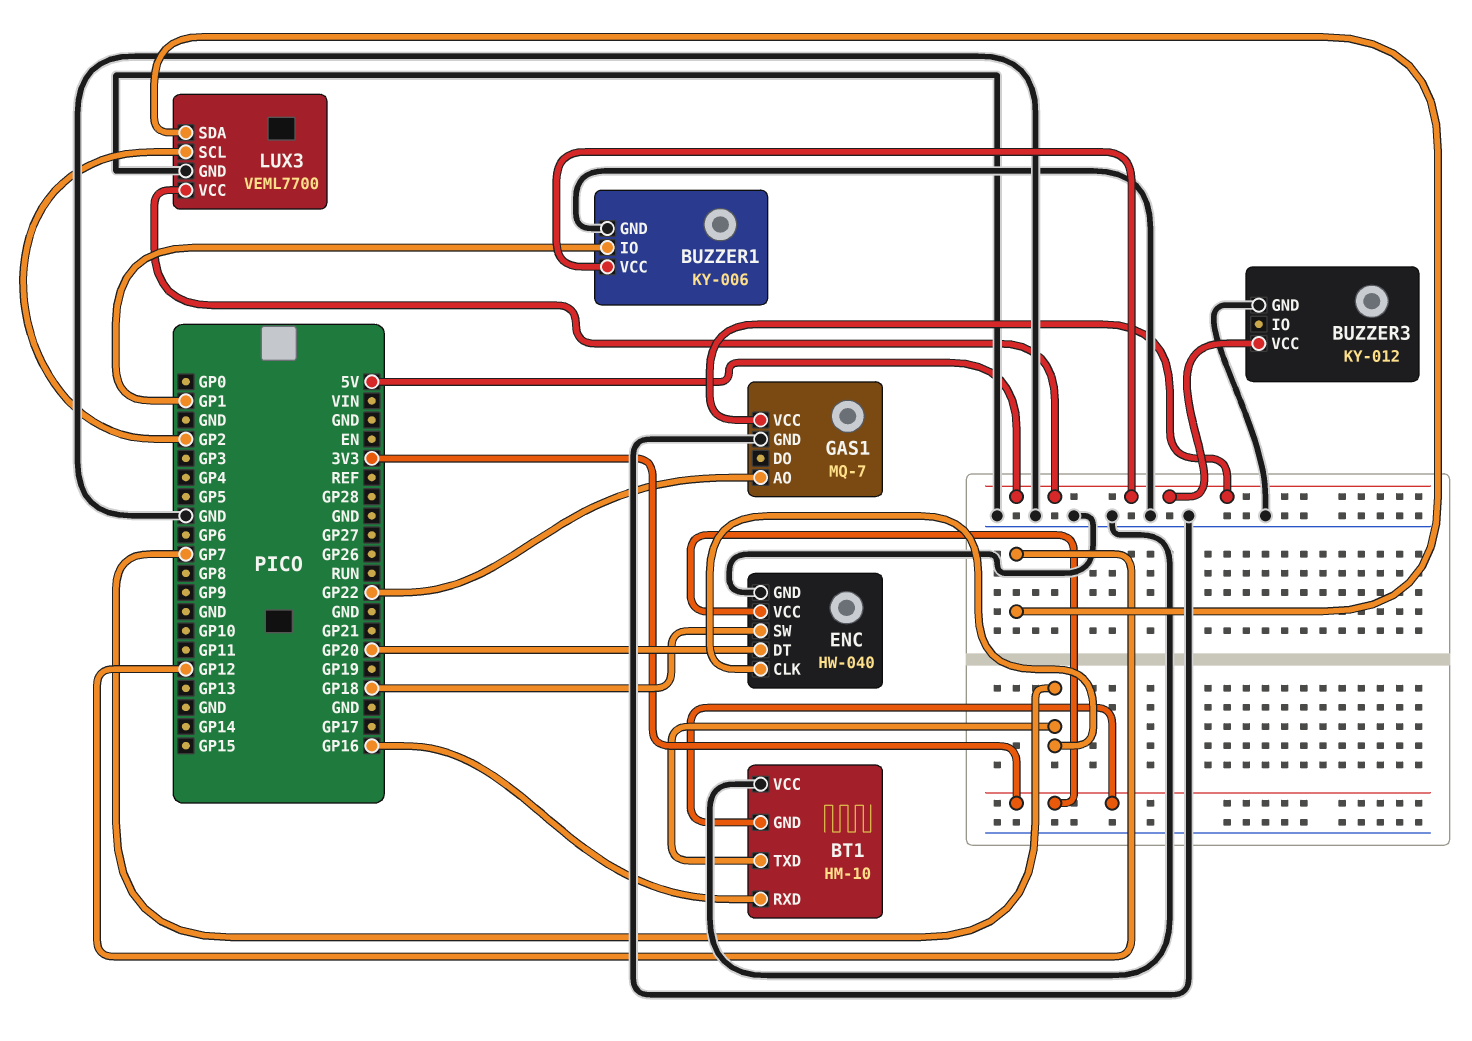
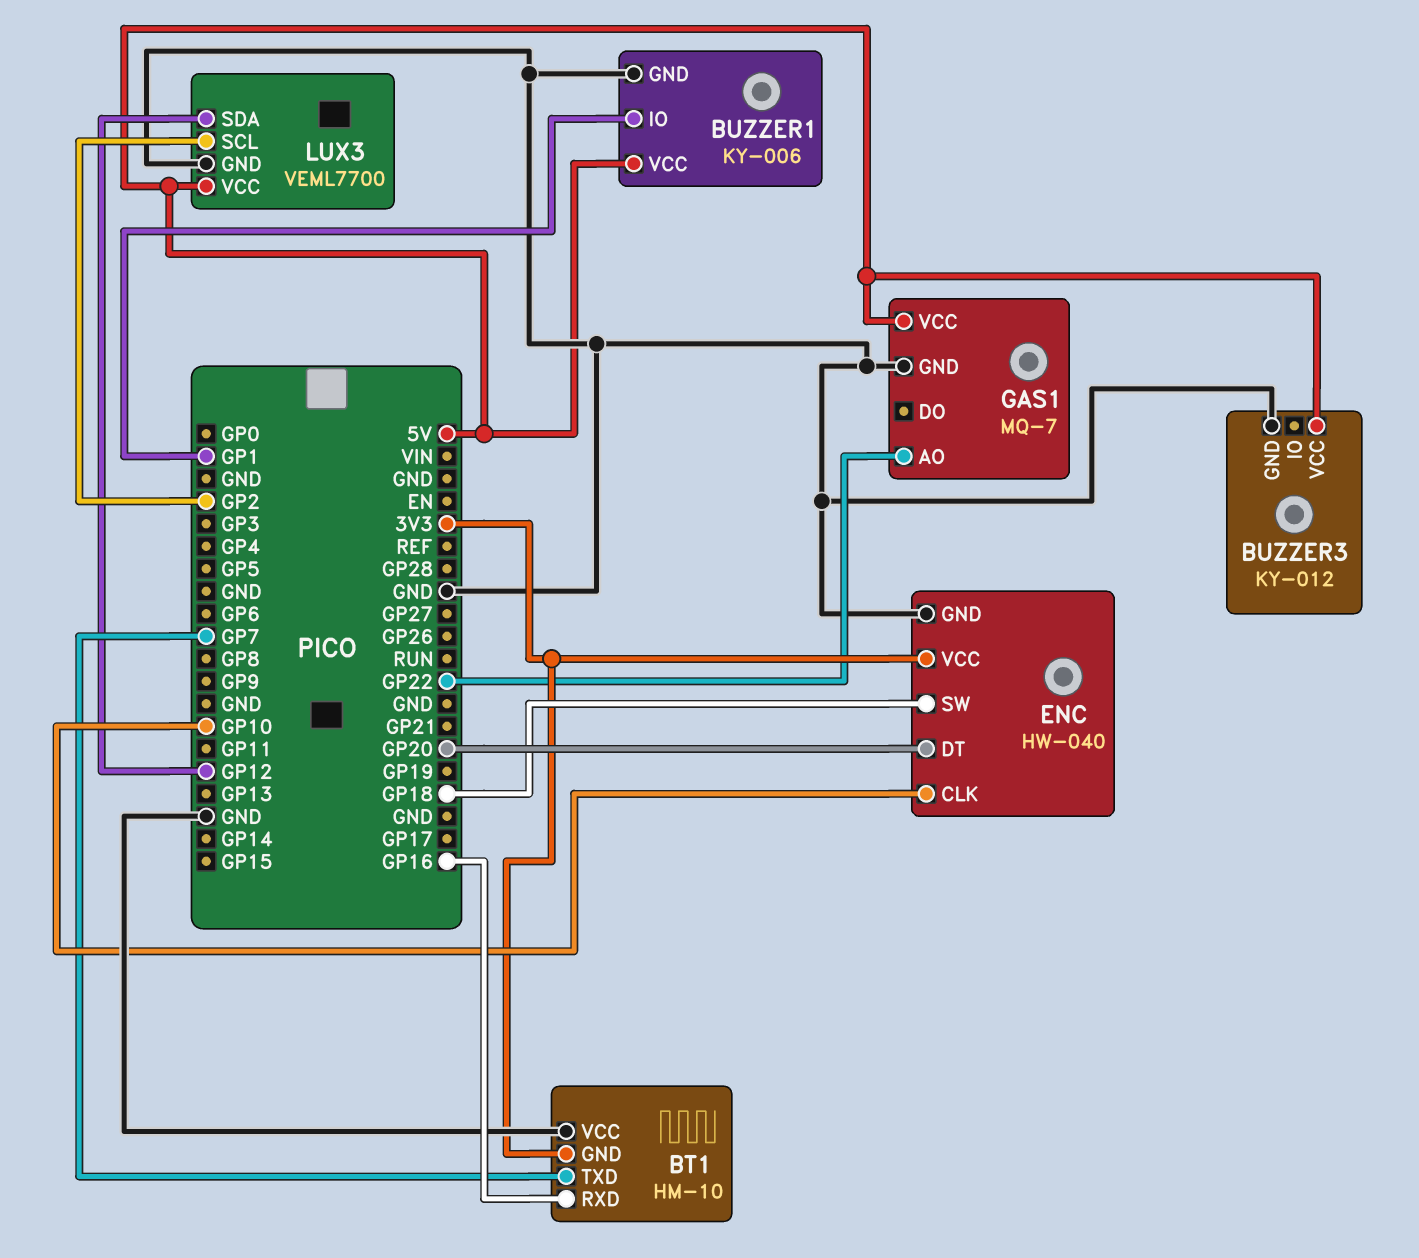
ENC pin CLK: GP7 -> GP10

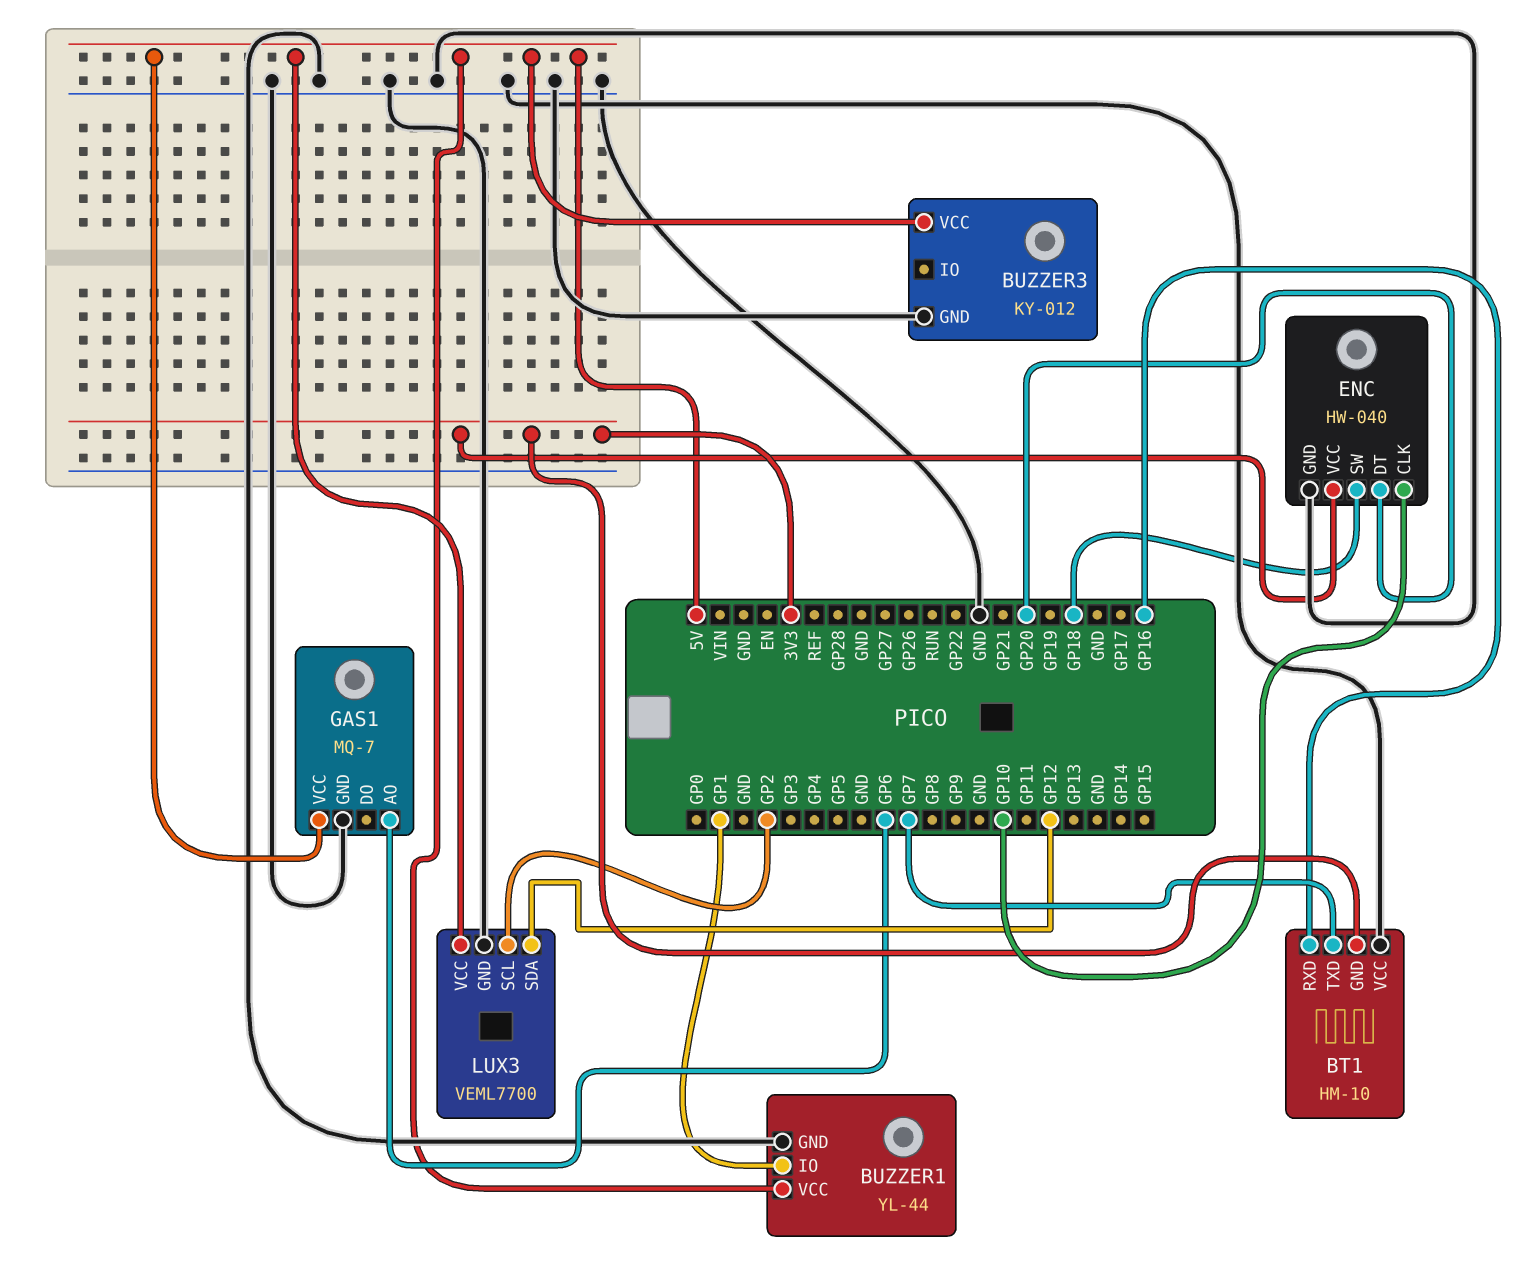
BUZZER1: KY-006 -> YL-44
GAS1 pin AO: GP22 -> GP6

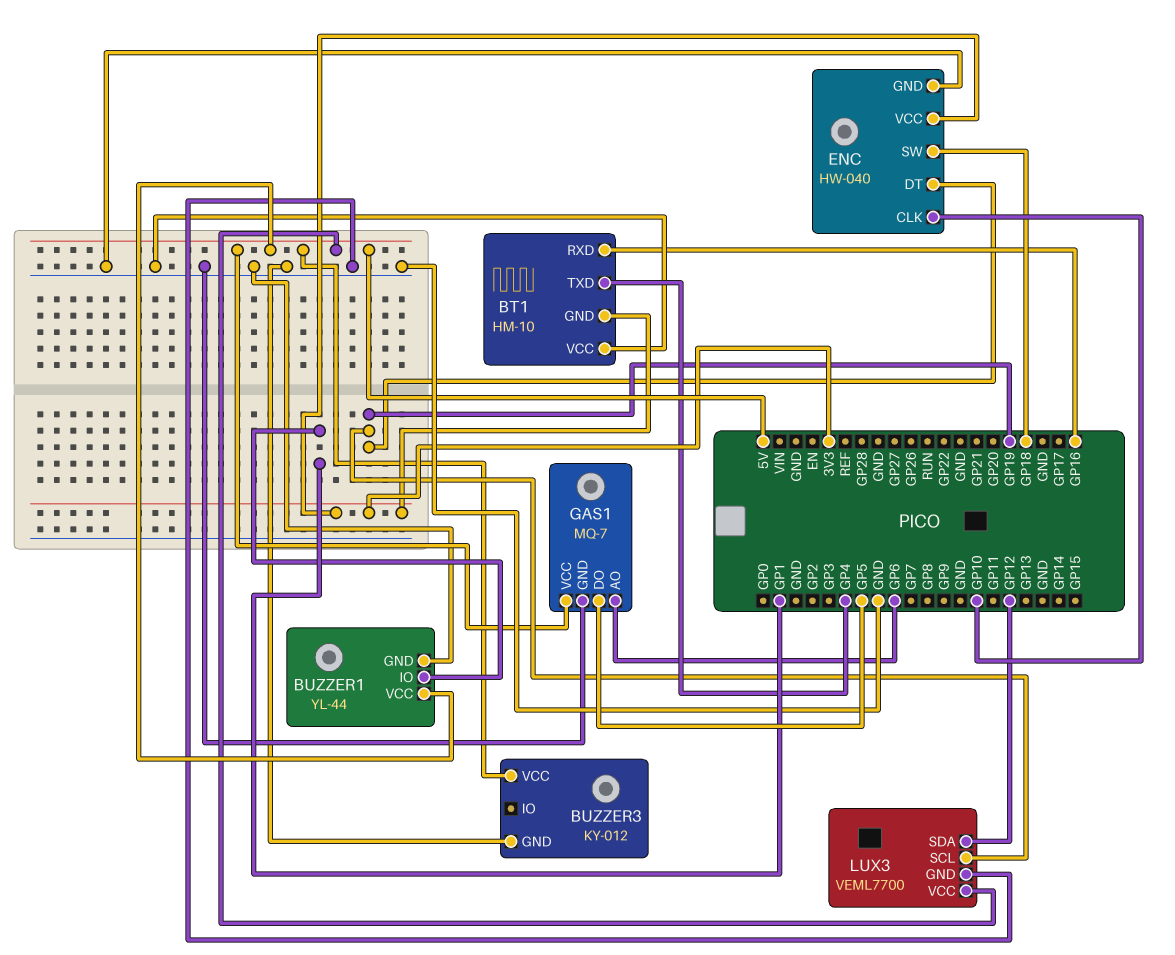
BT1 pin TXD: GP7 -> GP4
ENC pin DT: GP20 -> GP19
GAS1 pin DO: none -> GP5
LUX3 pin SCL: GP2 -> GP19

